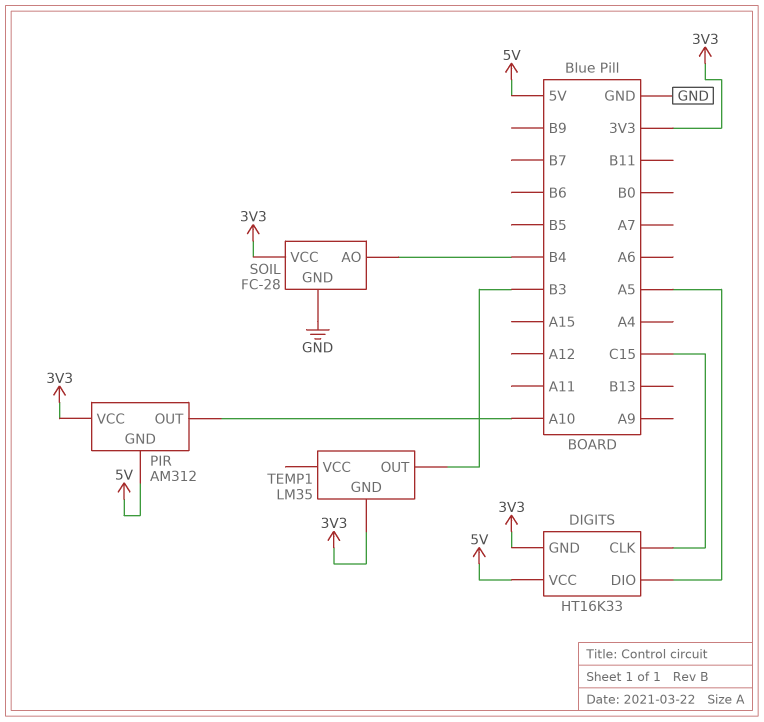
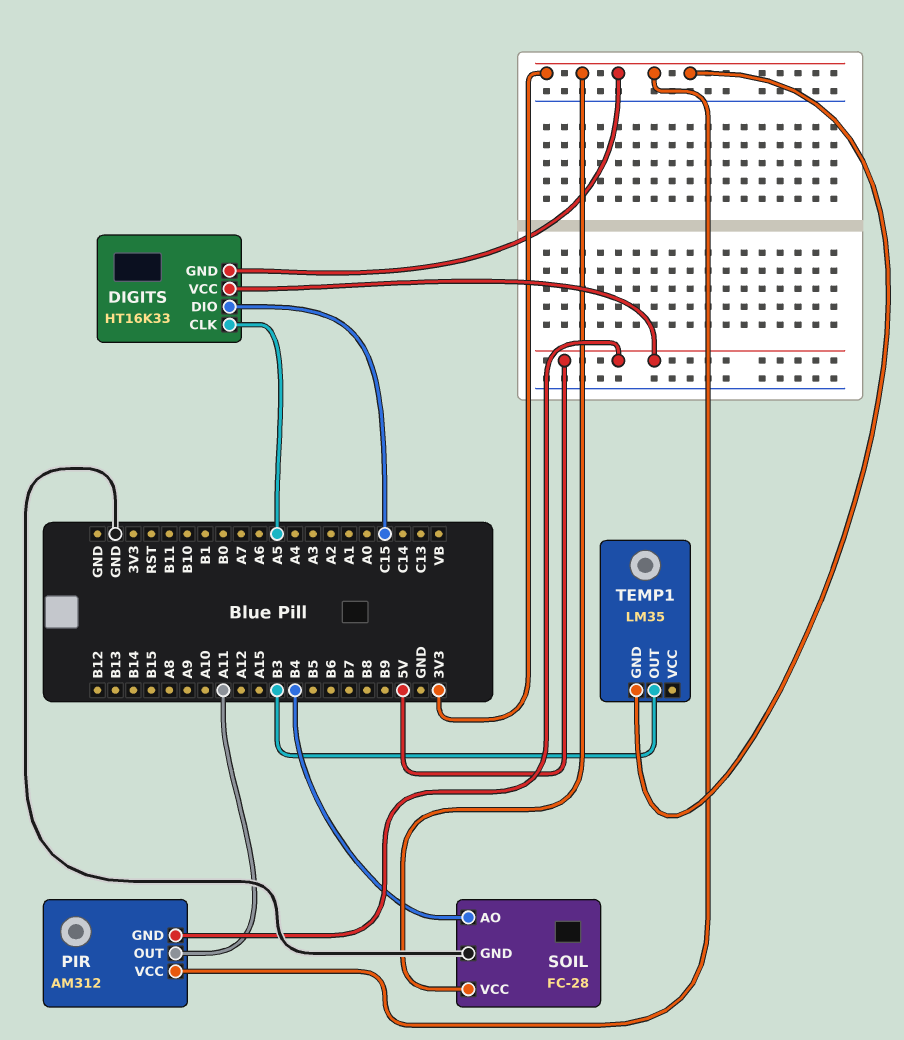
DIGITS pin CLK: C15 -> A5
DIGITS pin DIO: A5 -> C15
PIR pin OUT: A10 -> A11

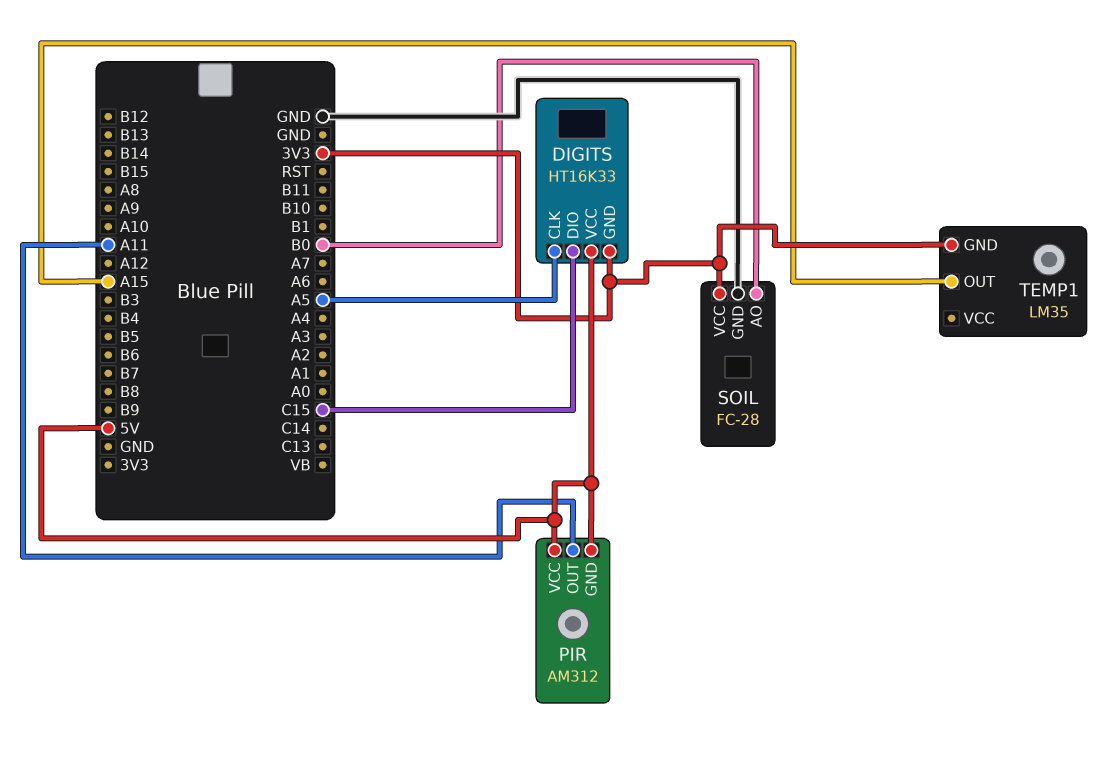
PIR pin VCC: 3V3 -> 5V
SOIL pin AO: B4 -> B0
TEMP1 pin OUT: B3 -> A15

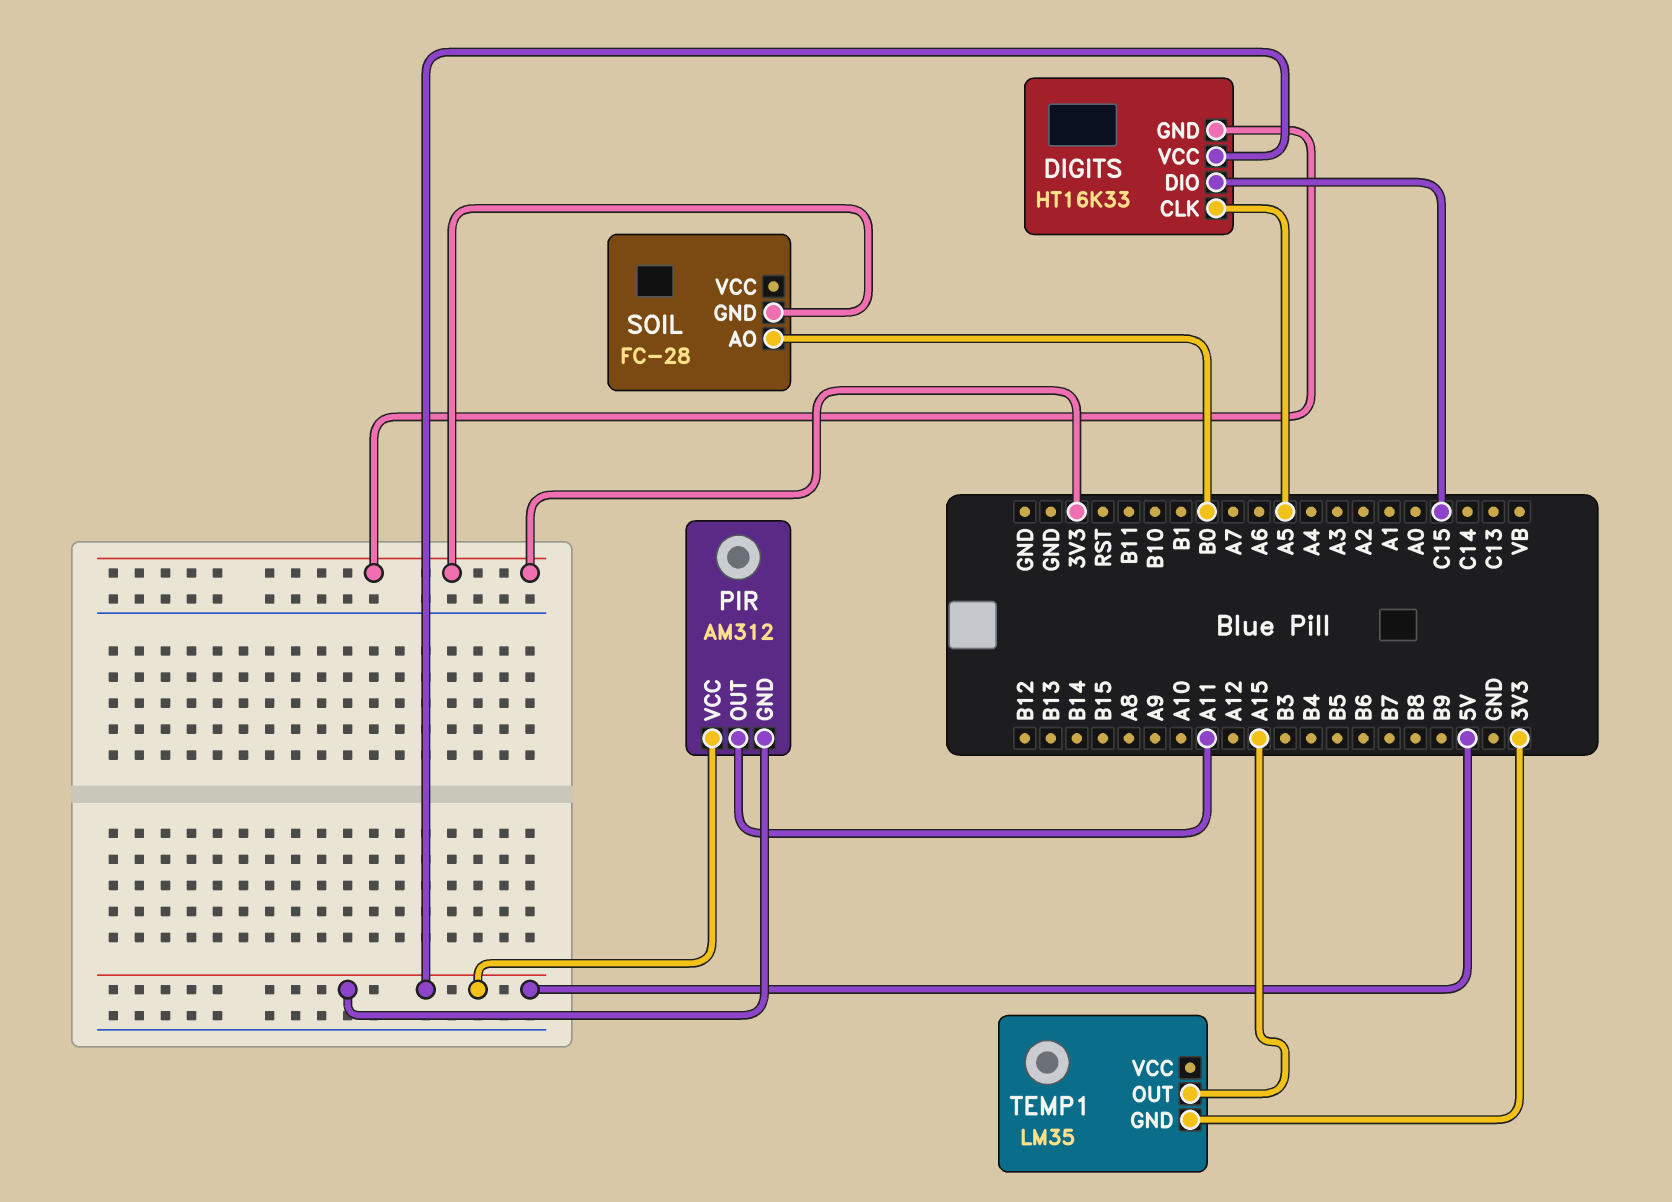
SOIL pin GND: GND -> 3V3
SOIL pin VCC: 3V3 -> none

